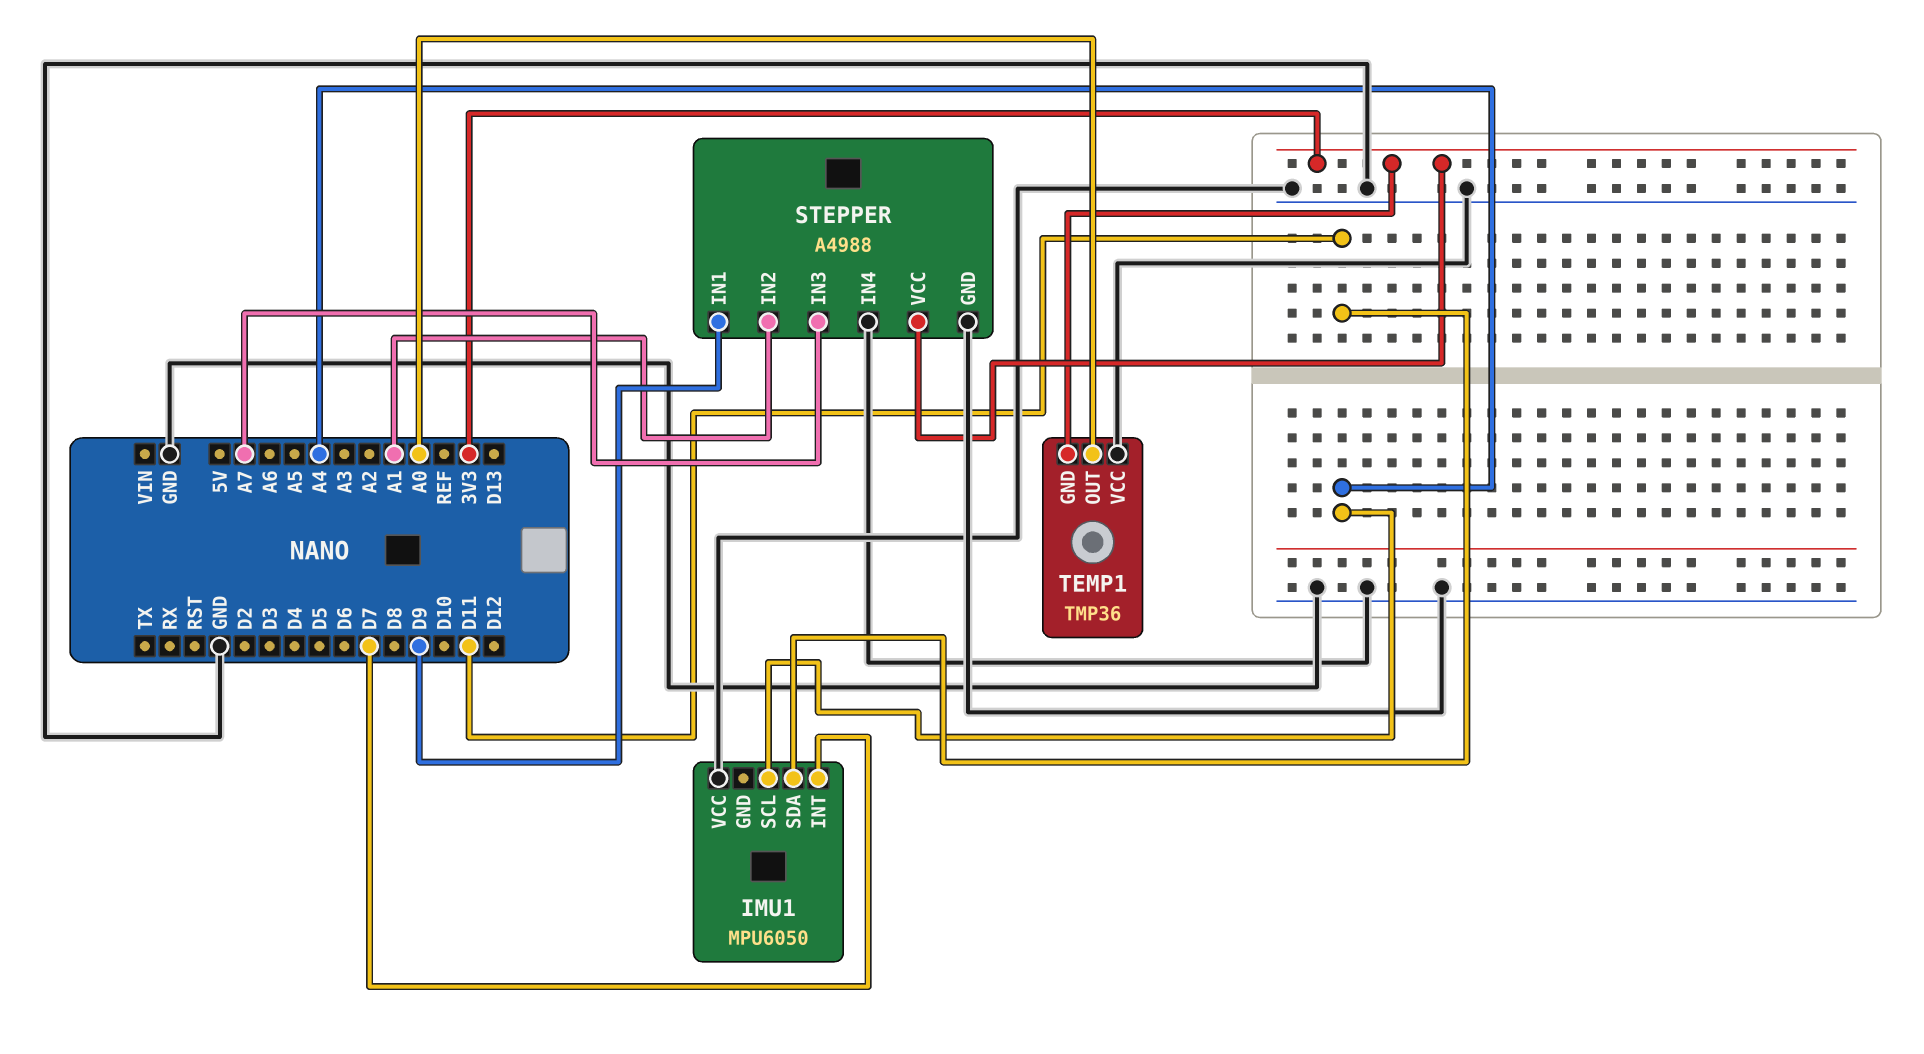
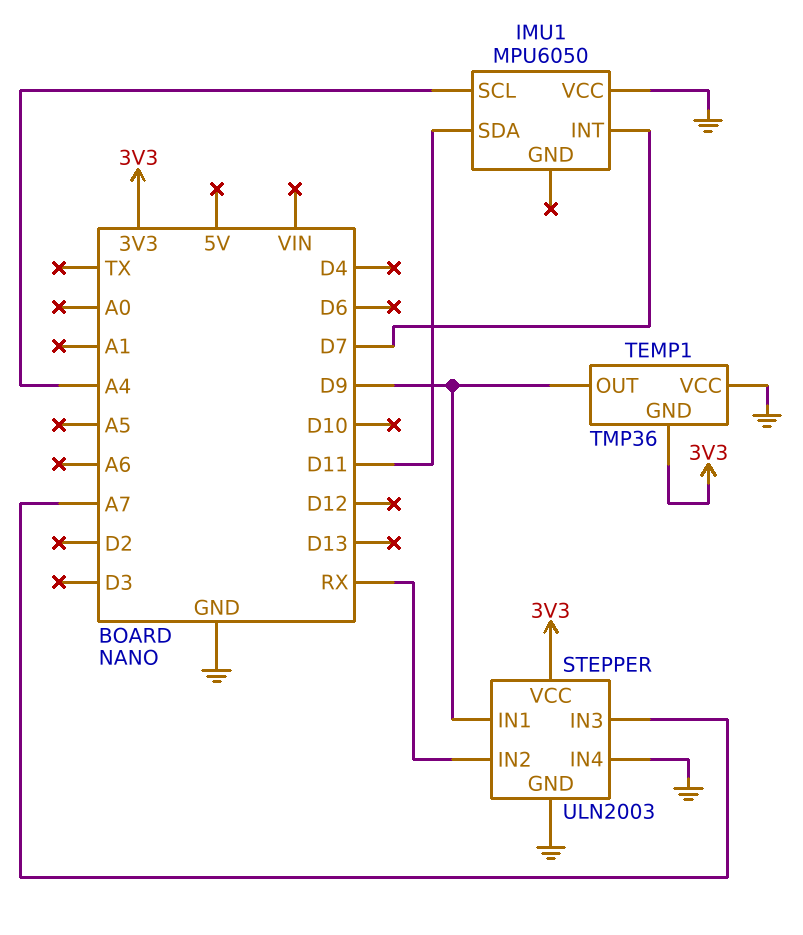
STEPPER: A4988 -> ULN2003
STEPPER pin IN2: A1 -> RX
TEMP1 pin OUT: A0 -> D9

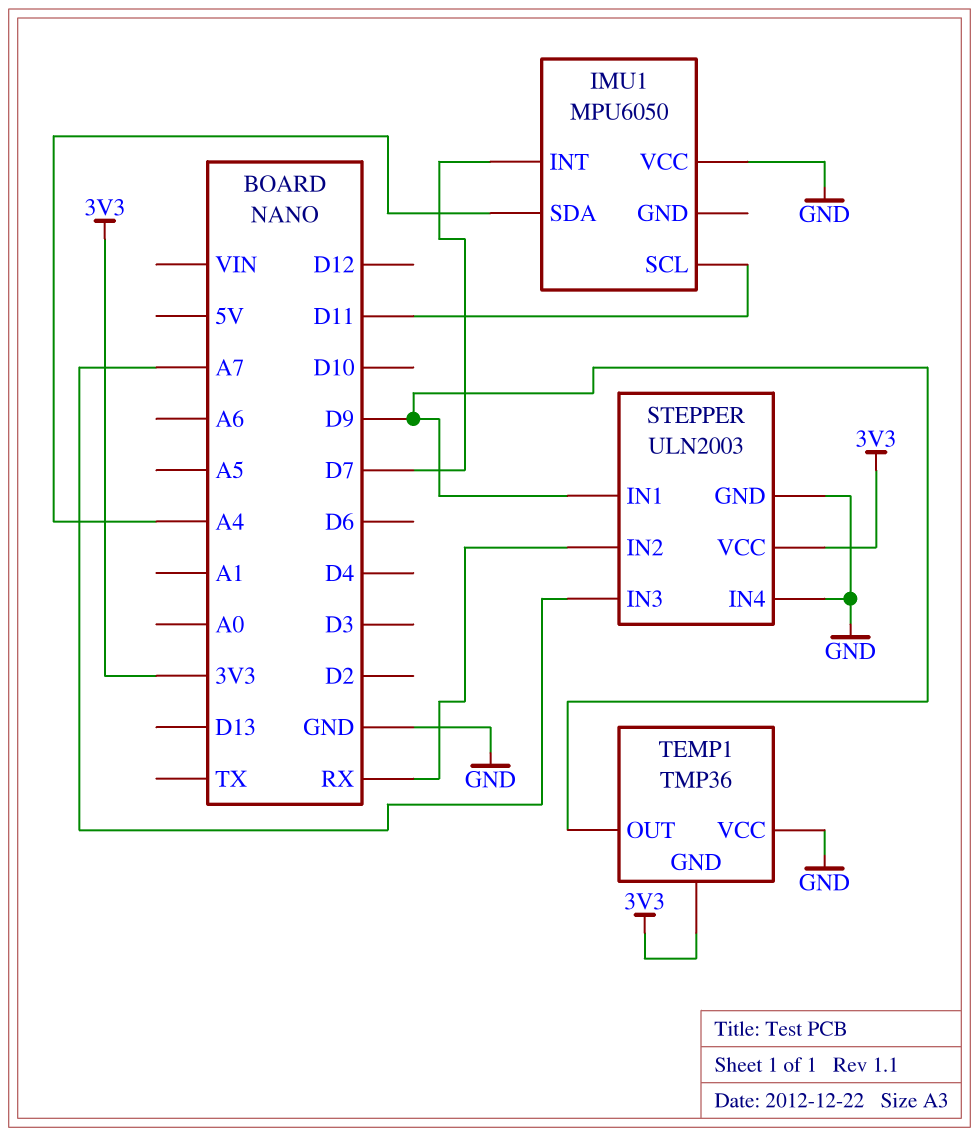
IMU1 pin SCL: A4 -> D11
IMU1 pin SDA: D11 -> A4

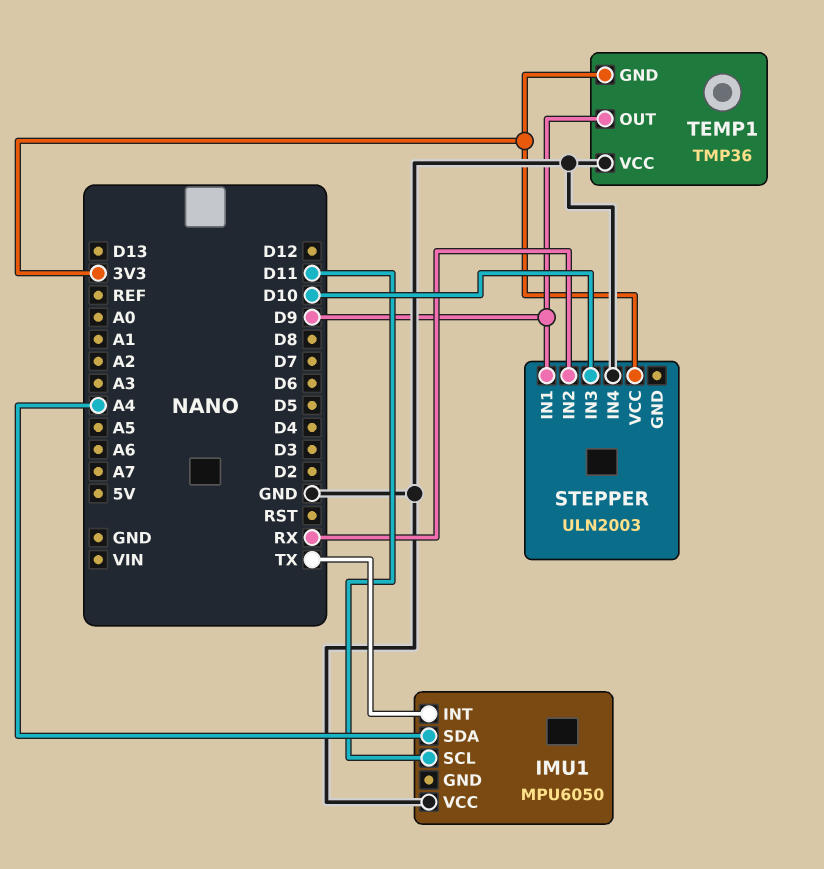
IMU1 pin INT: D7 -> TX
STEPPER pin GND: GND -> none
STEPPER pin IN3: A7 -> D10

